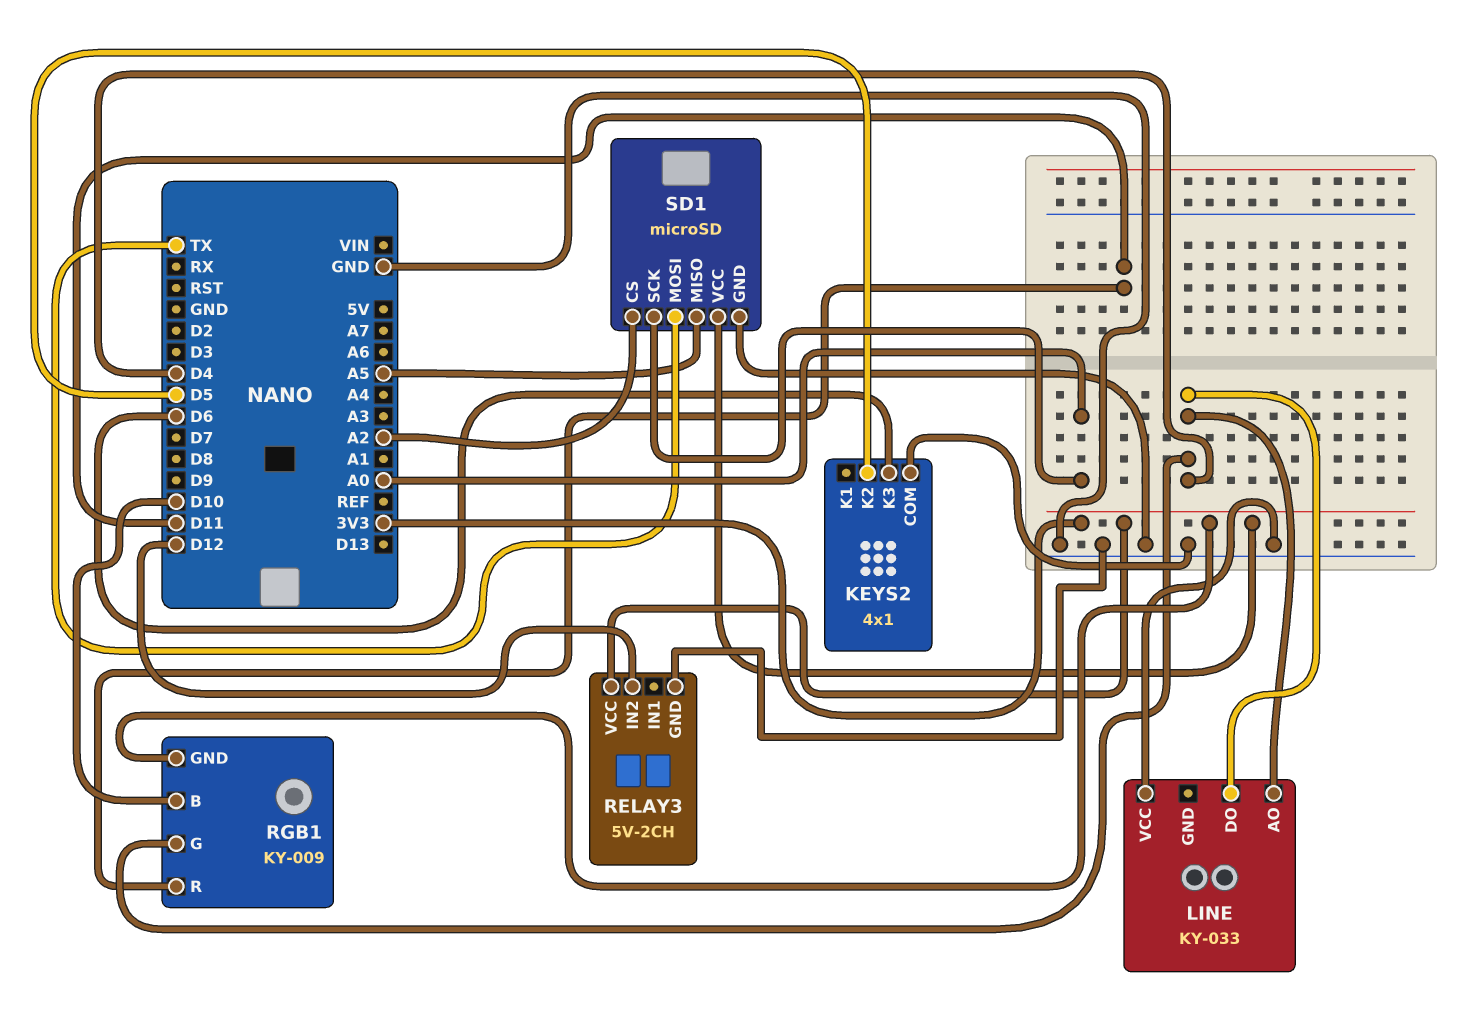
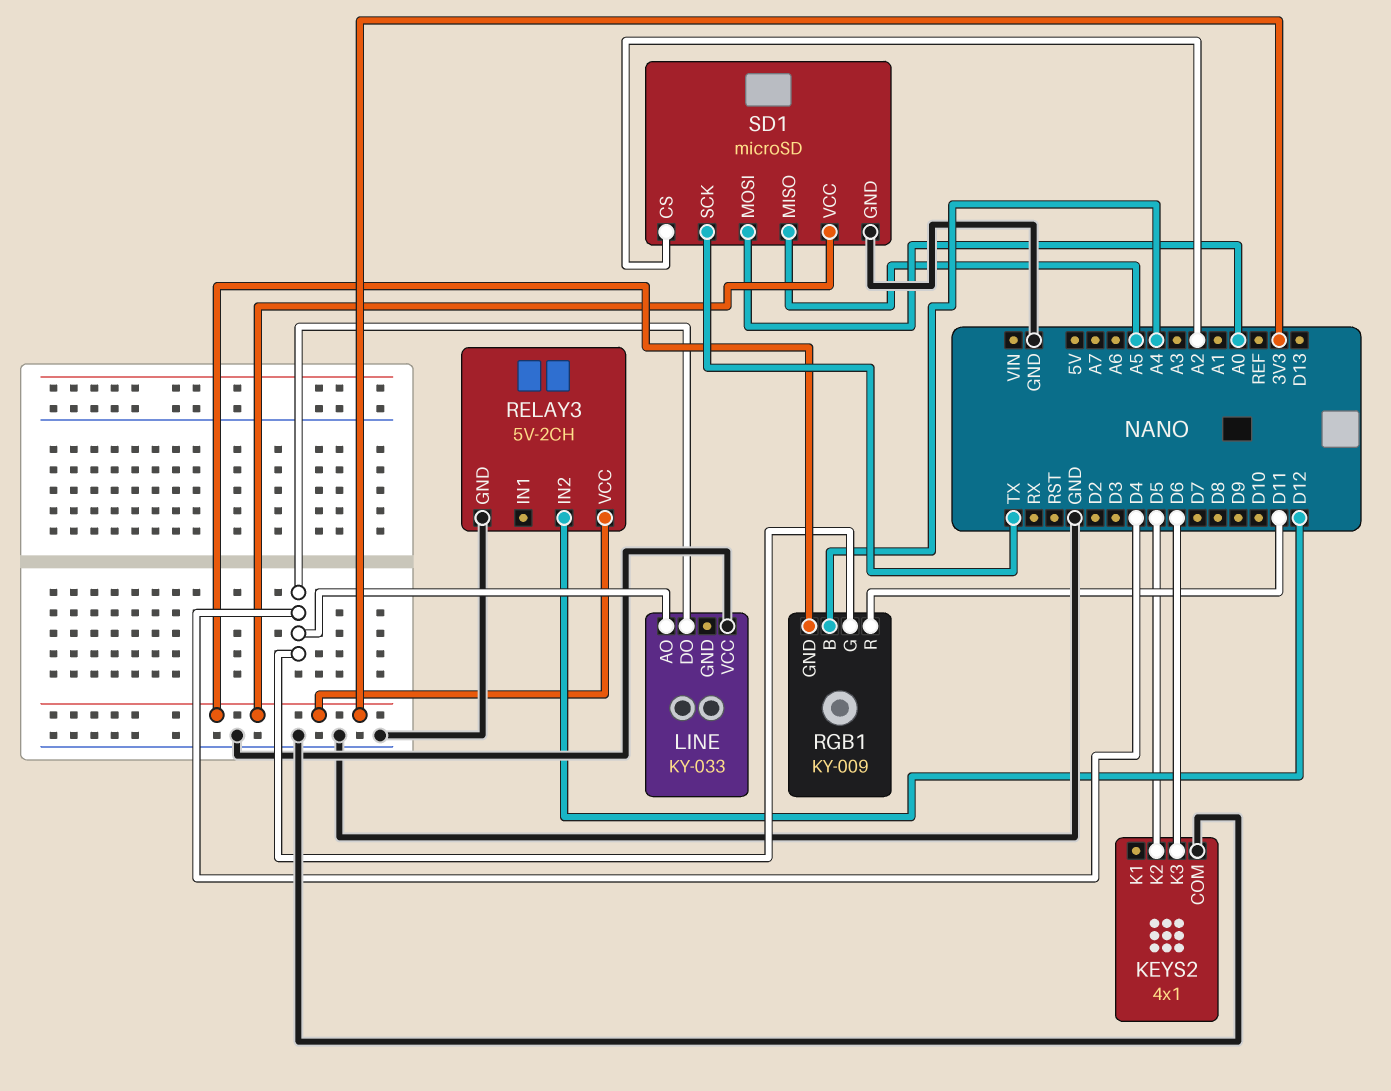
RGB1 pin B: D10 -> A4
SD1 pin MOSI: TX -> A0
SD1 pin SCK: A0 -> TX

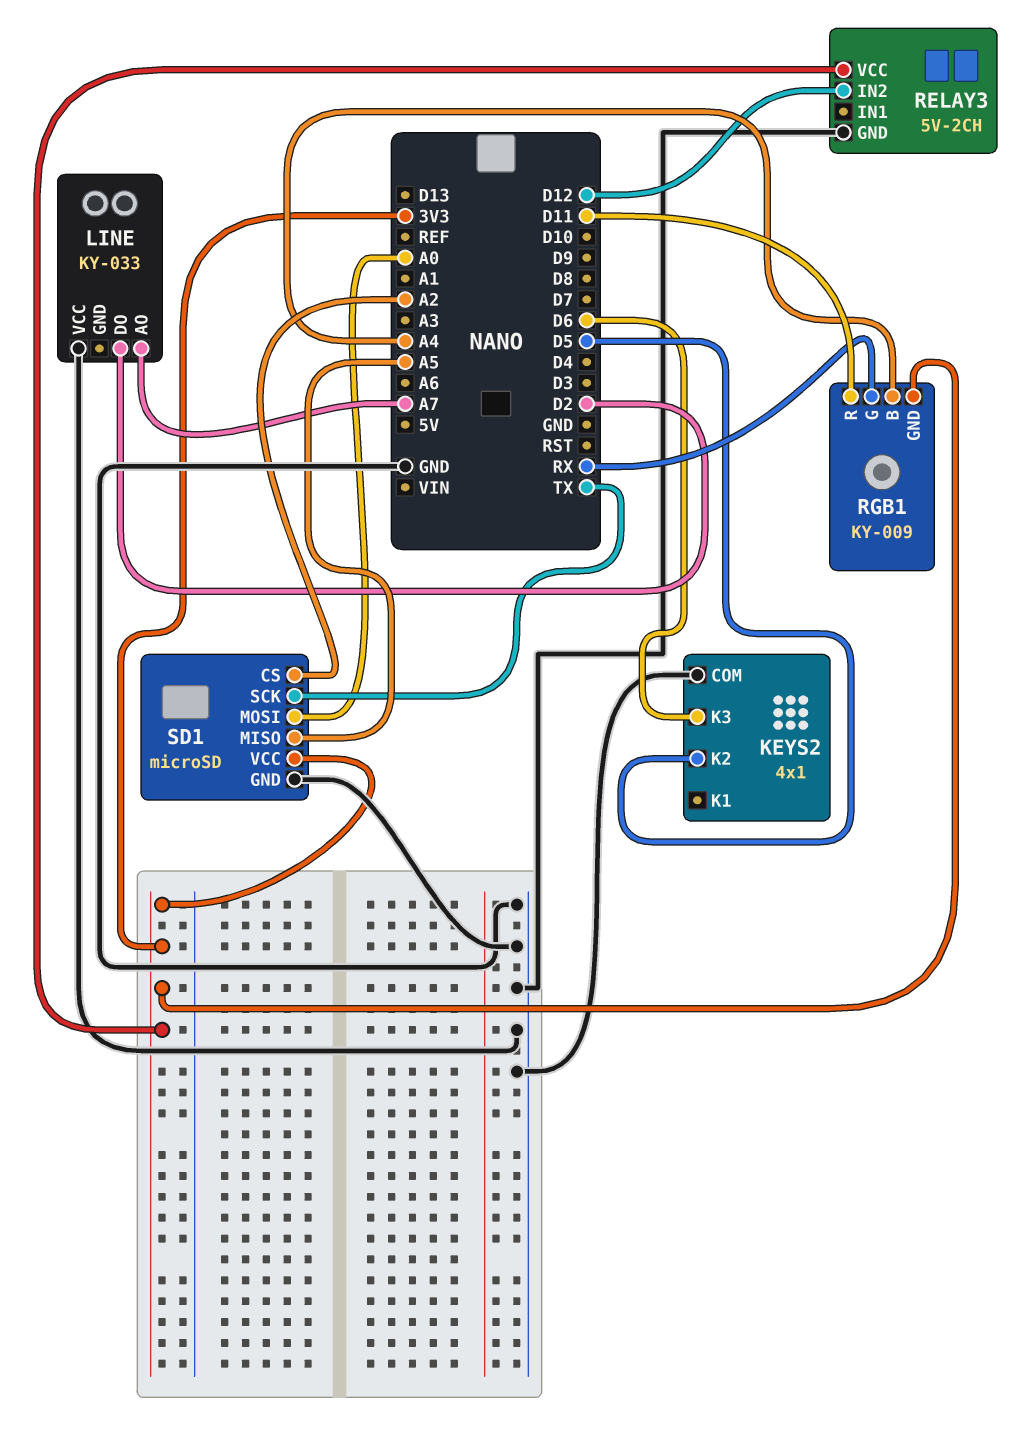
LINE pin AO: D4 -> A7
LINE pin DO: D4 -> D2
RGB1 pin G: D4 -> RX

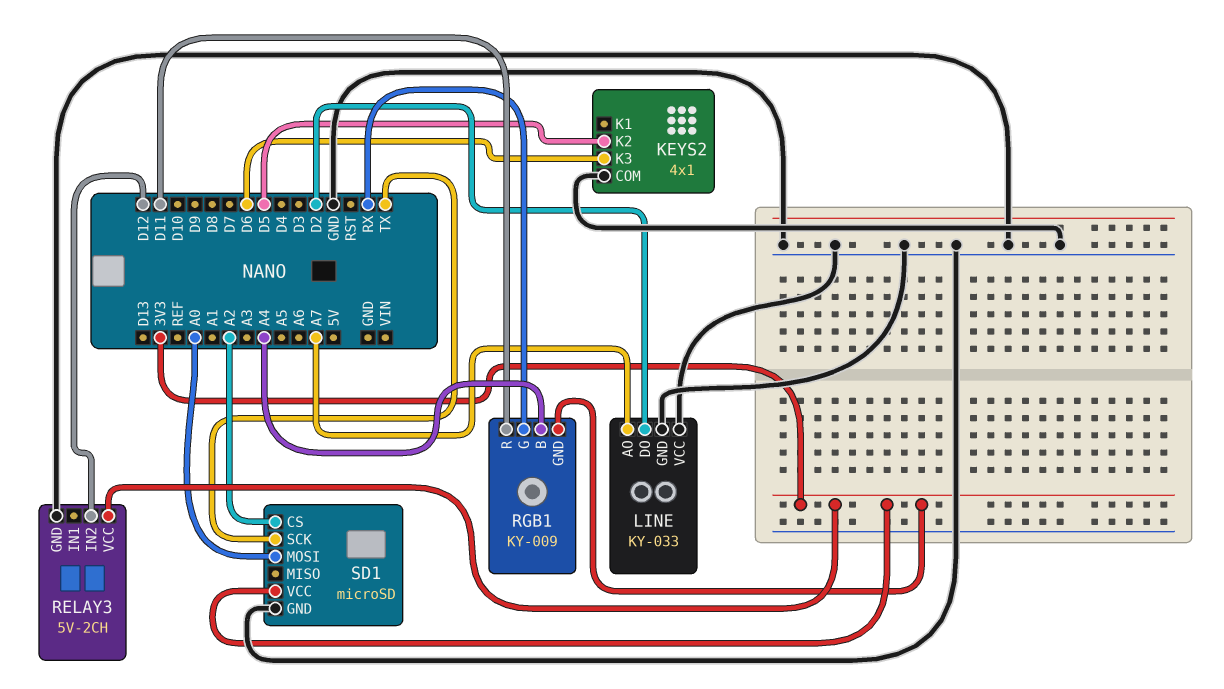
LINE pin GND: none -> GND
SD1 pin MISO: A5 -> none

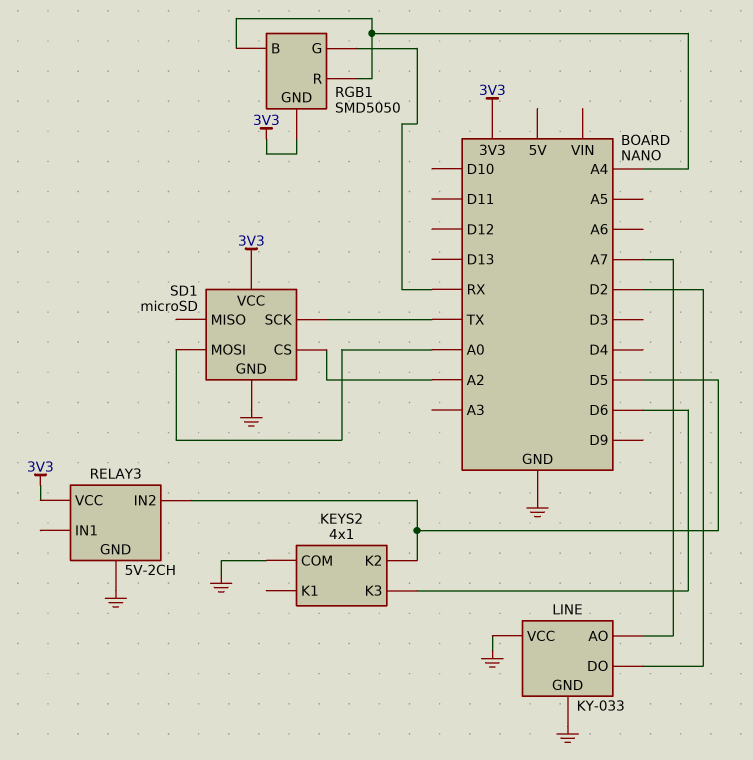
RELAY3 pin IN2: D12 -> D5
RGB1: KY-009 -> SMD5050
RGB1 pin R: D11 -> A4

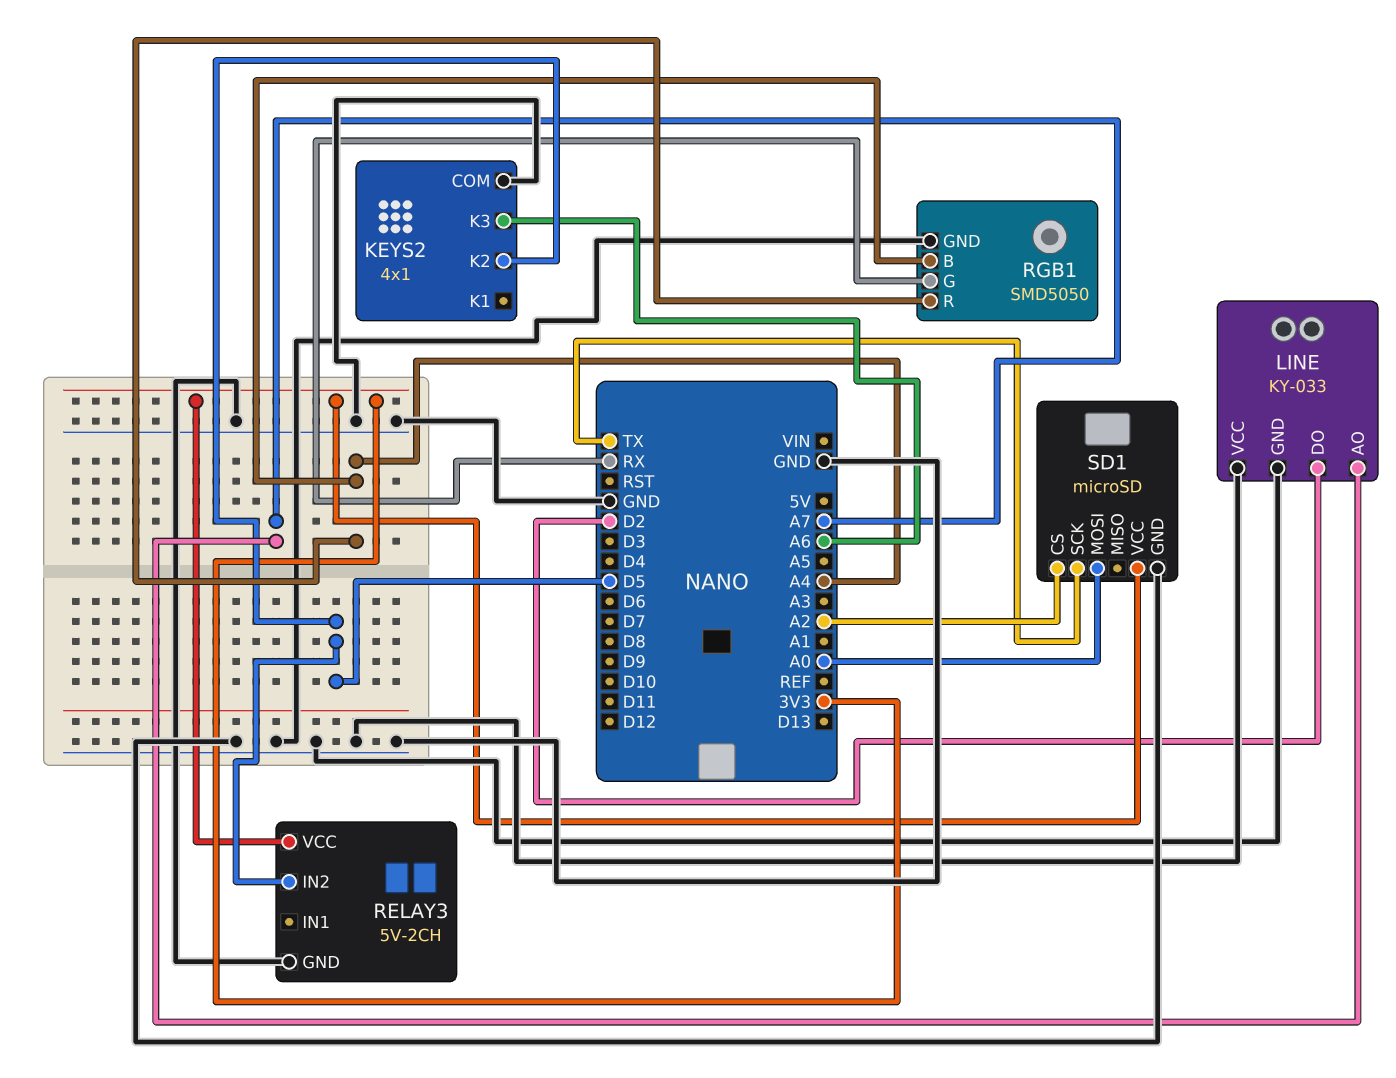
KEYS2 pin K3: D6 -> A6
RGB1 pin GND: 3V3 -> GND

